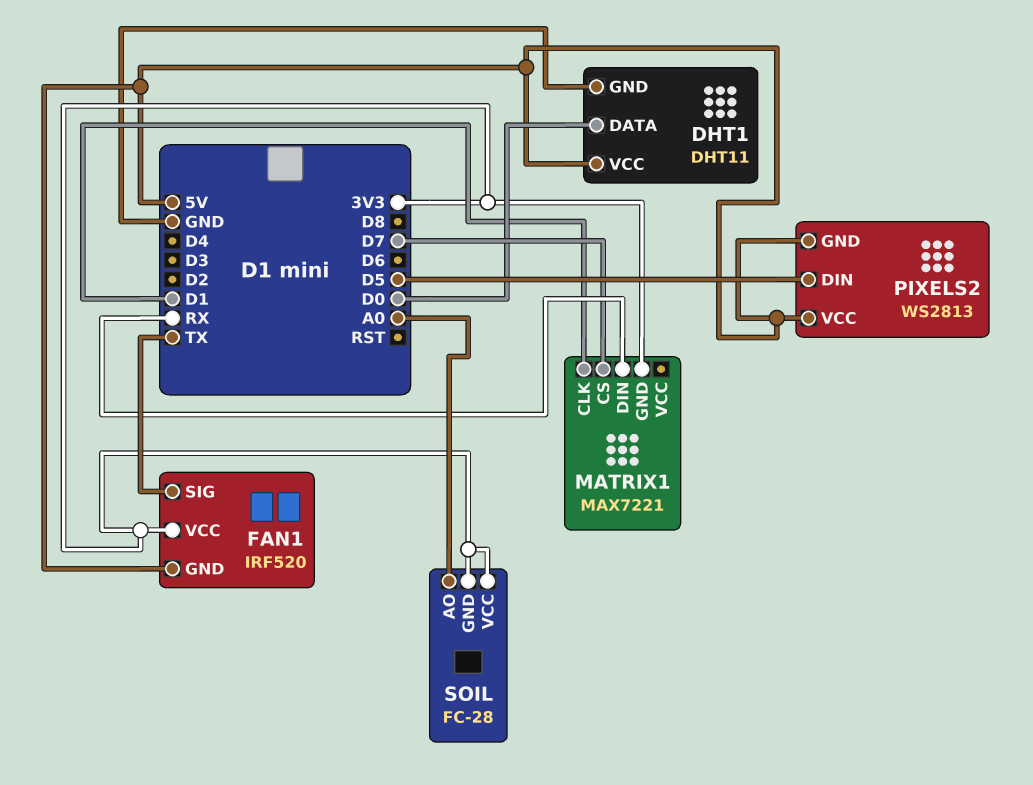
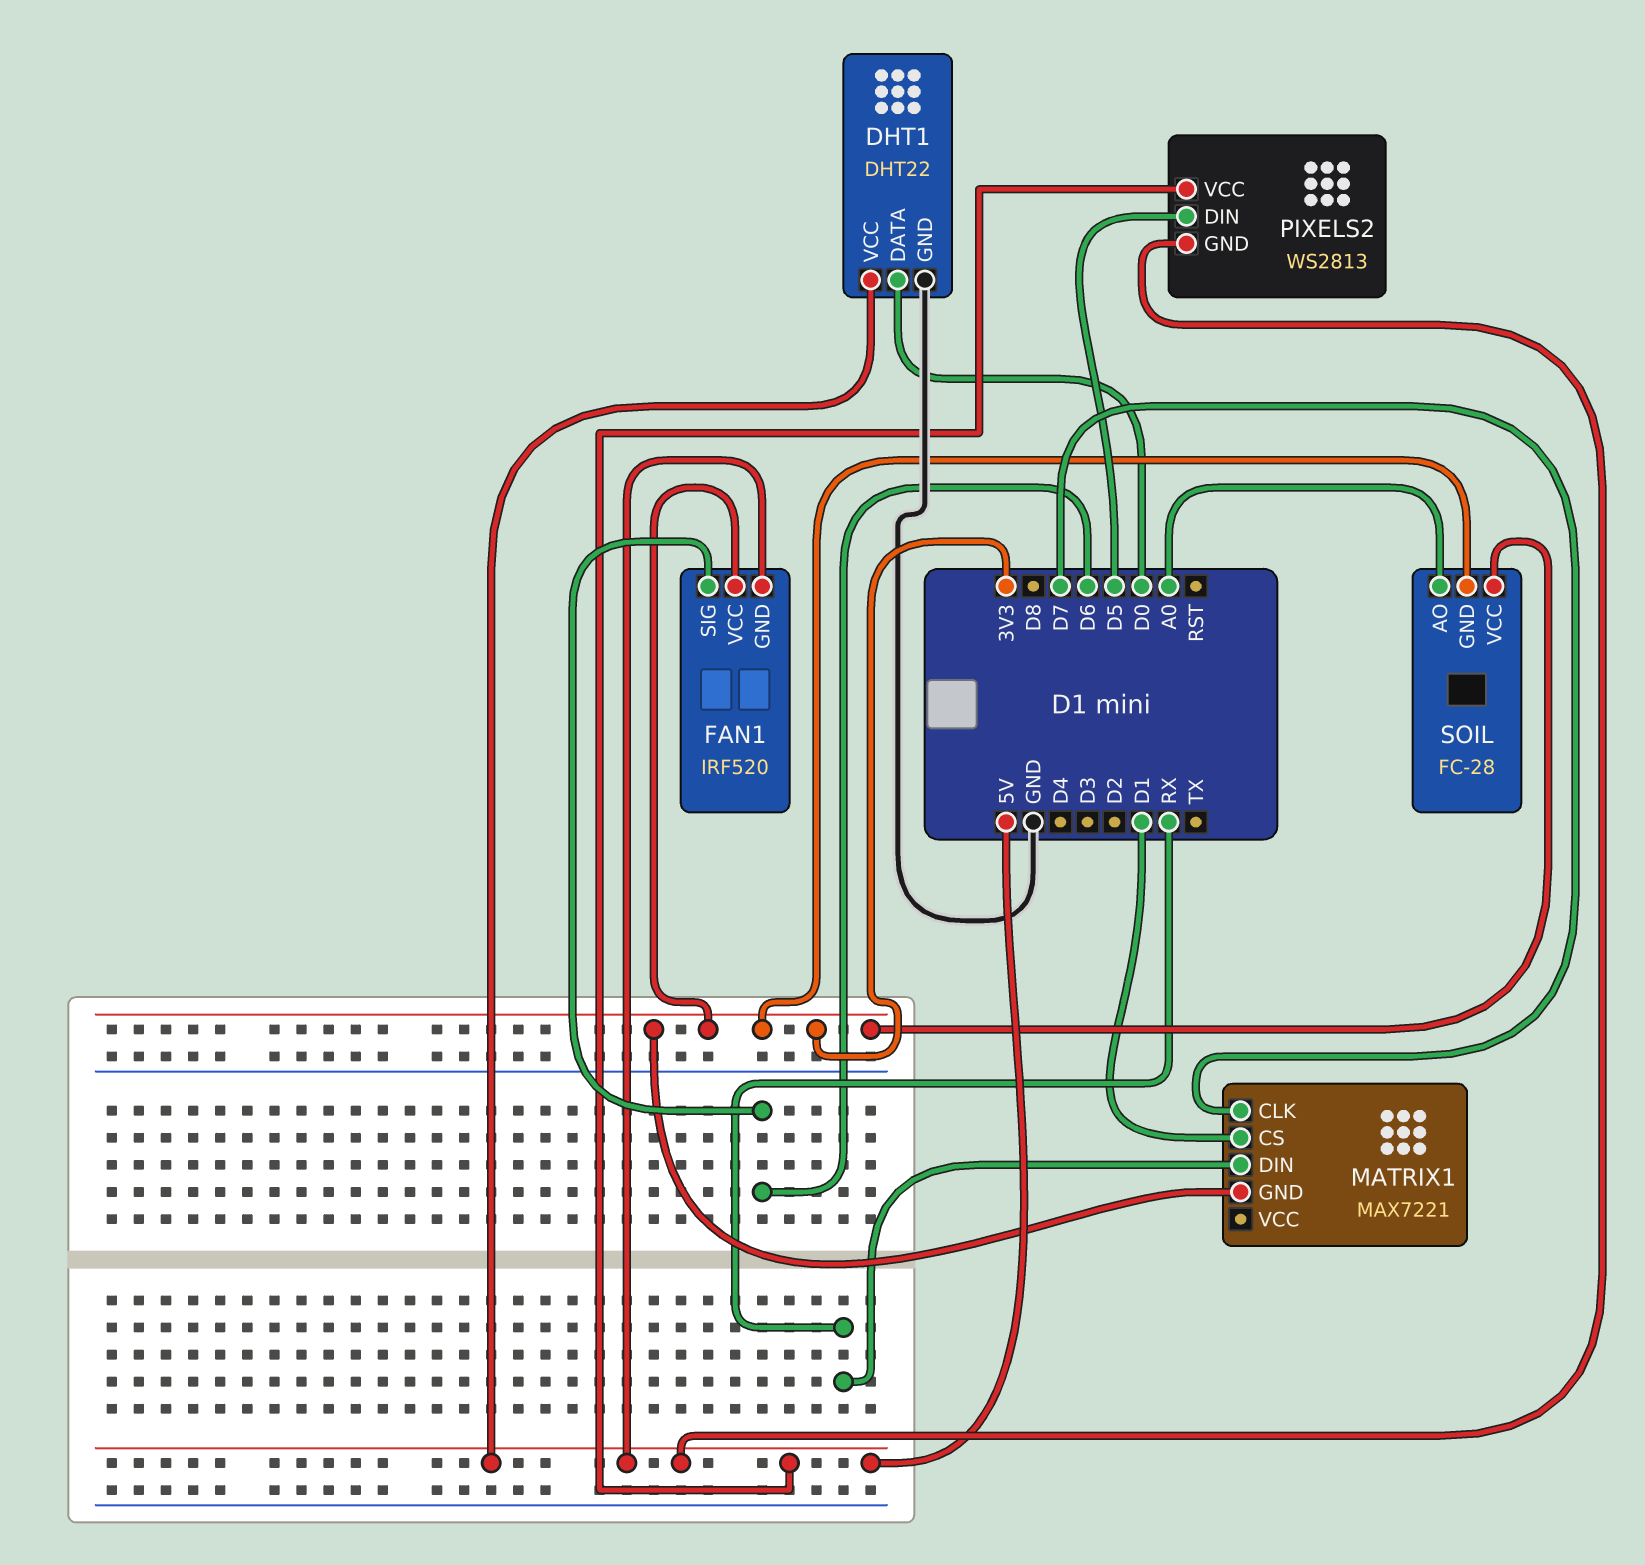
DHT1: DHT11 -> DHT22
FAN1 pin SIG: TX -> D6
MATRIX1 pin CLK: D1 -> D7
MATRIX1 pin CS: D7 -> D1

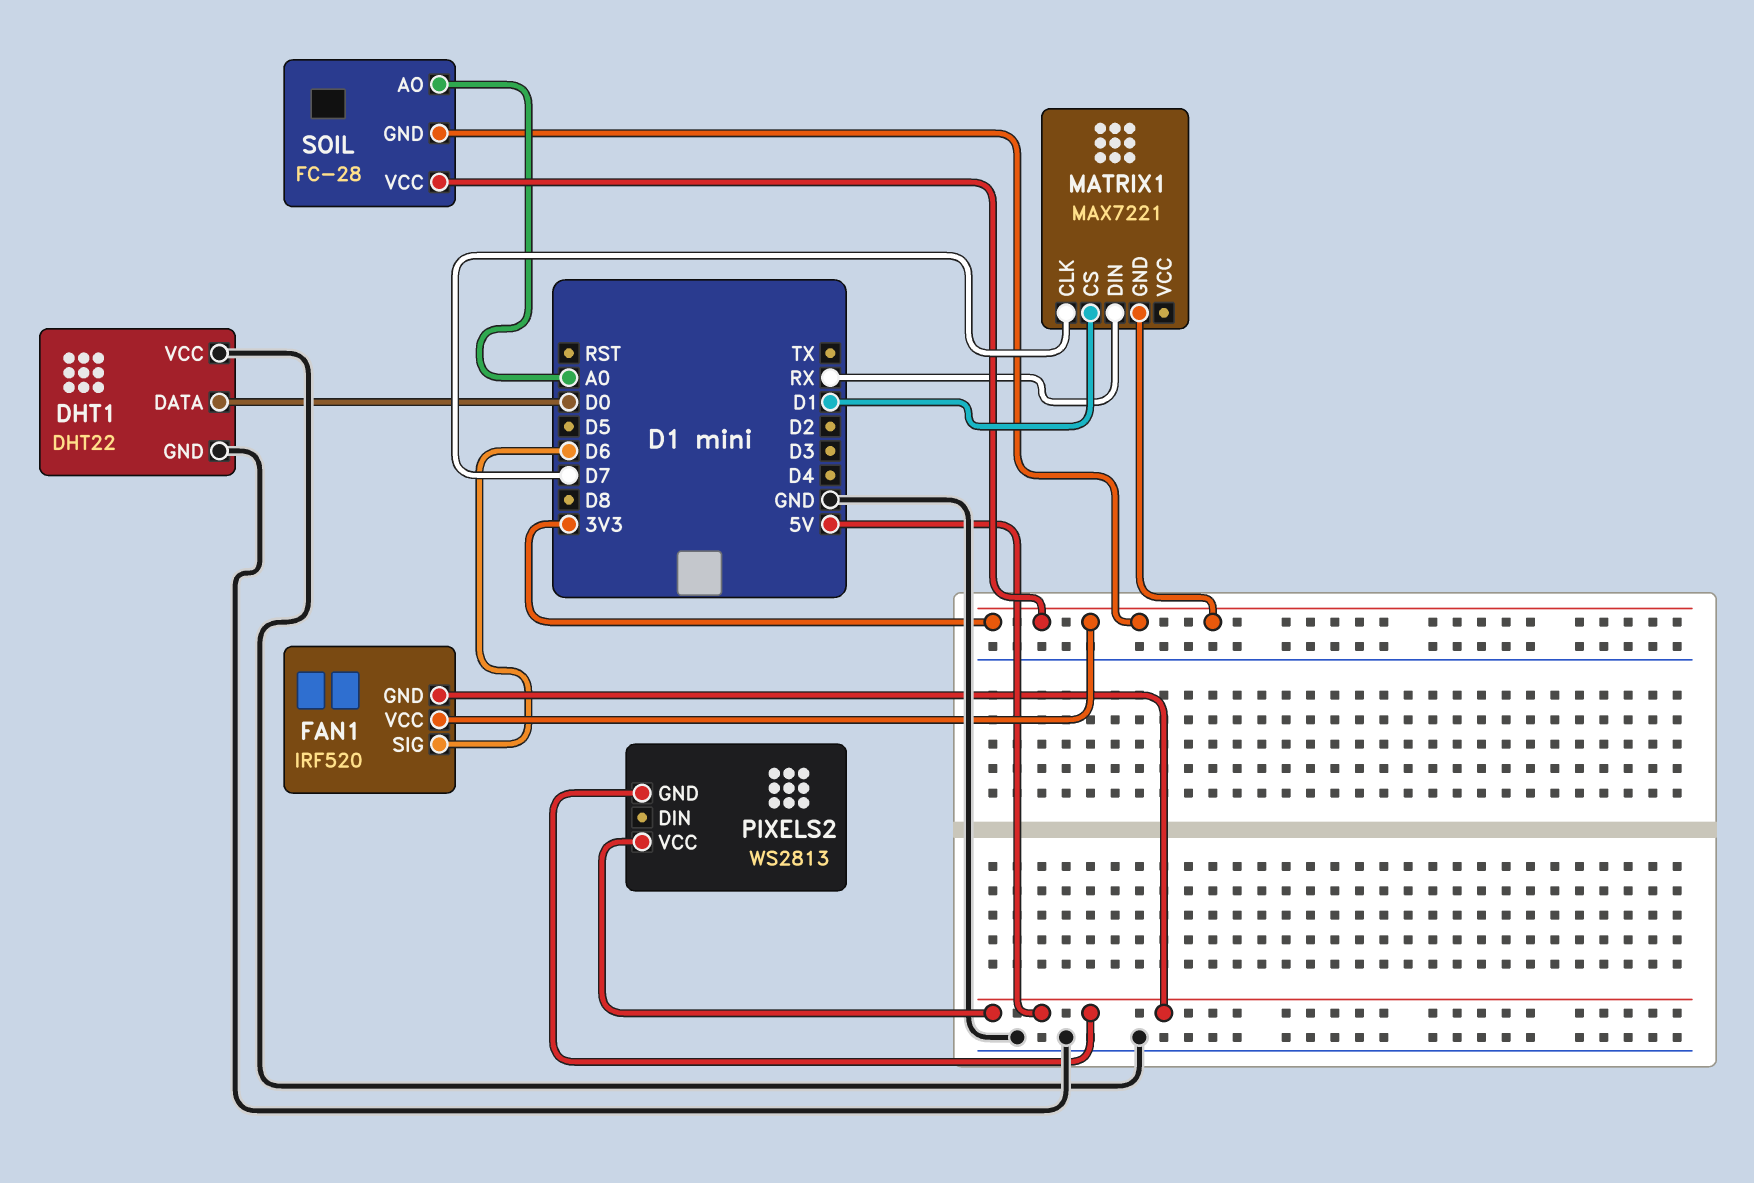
DHT1 pin VCC: 5V -> GND
PIXELS2 pin DIN: D5 -> none

